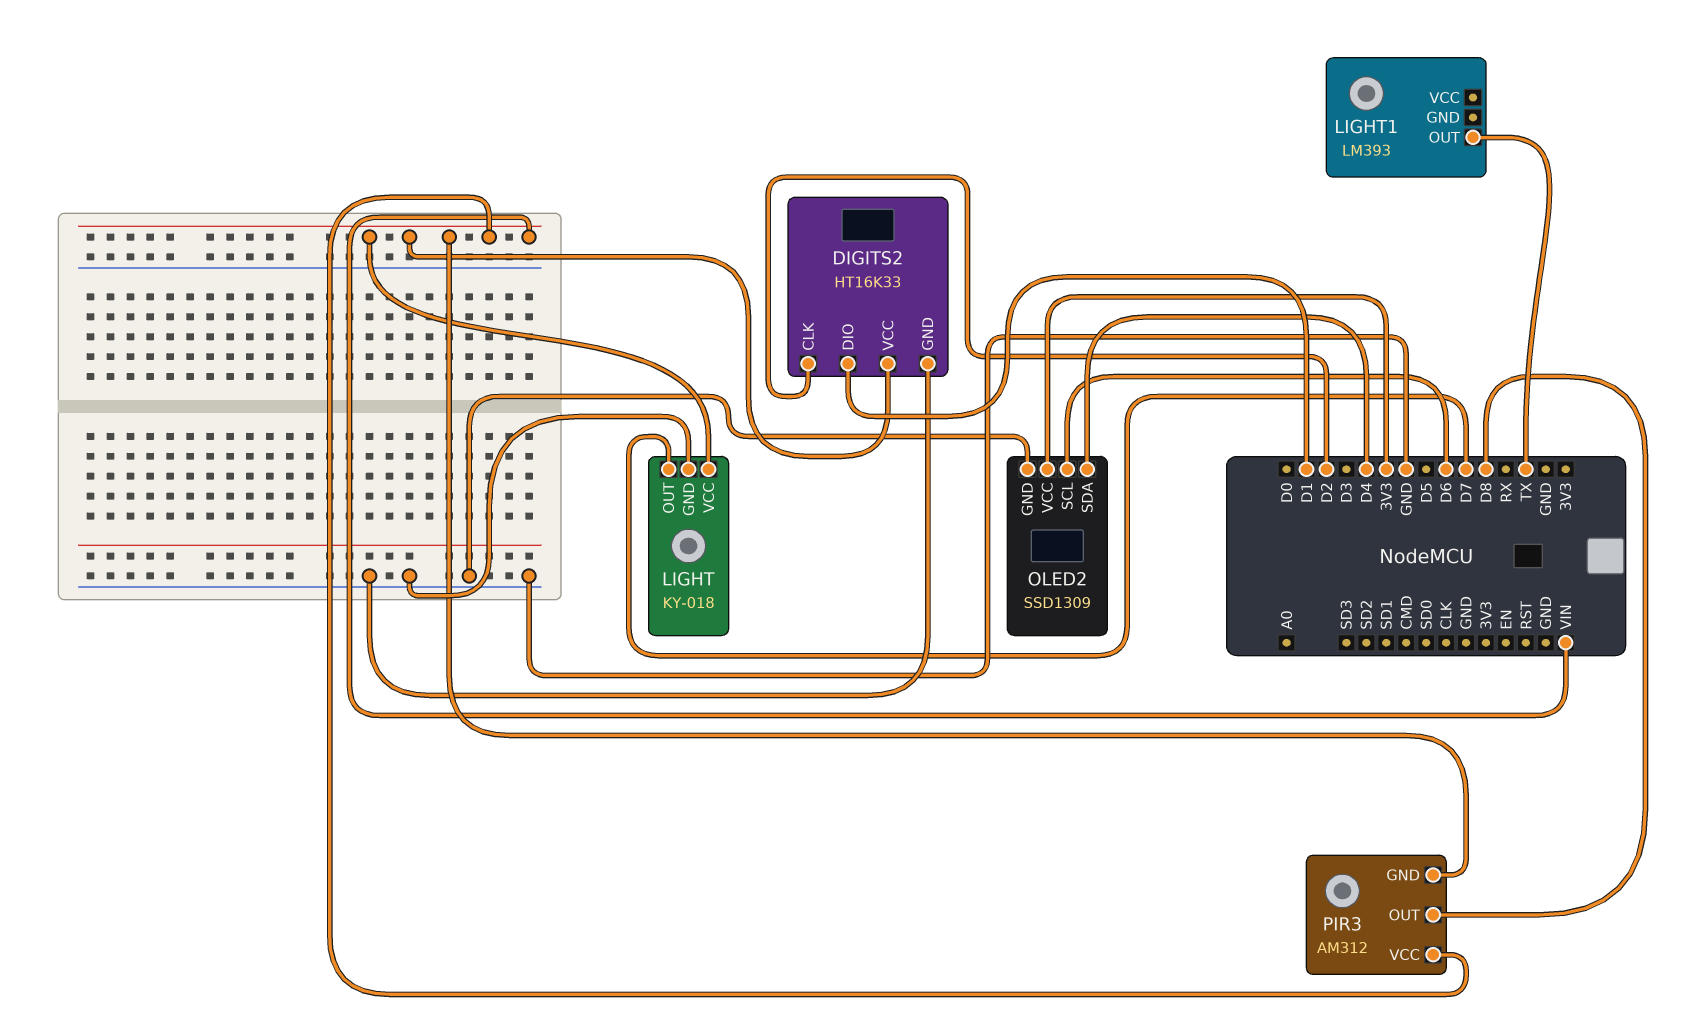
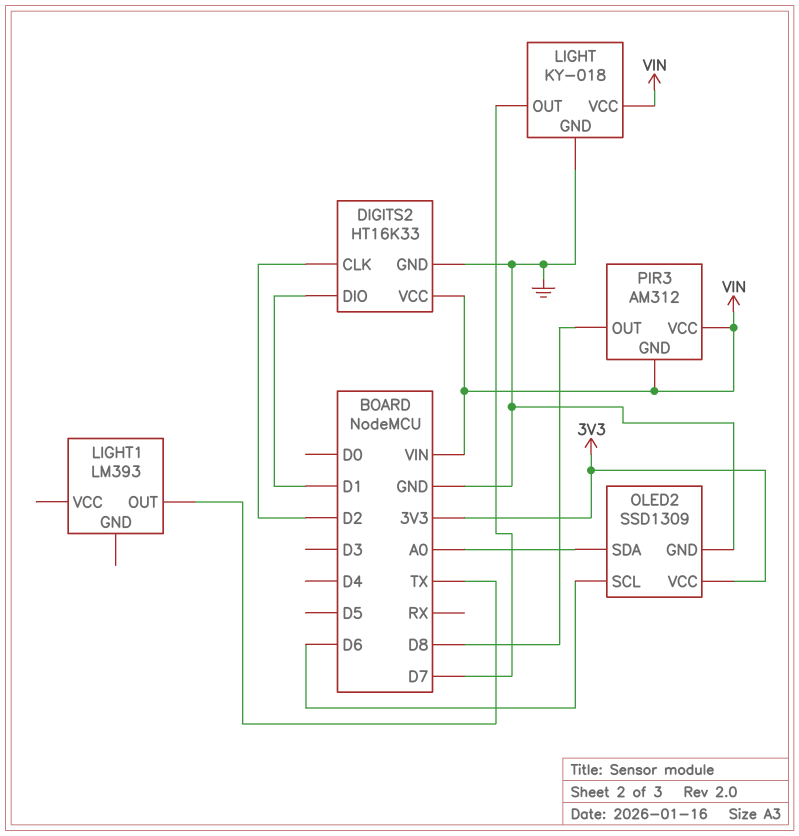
OLED2 pin SDA: D4 -> A0

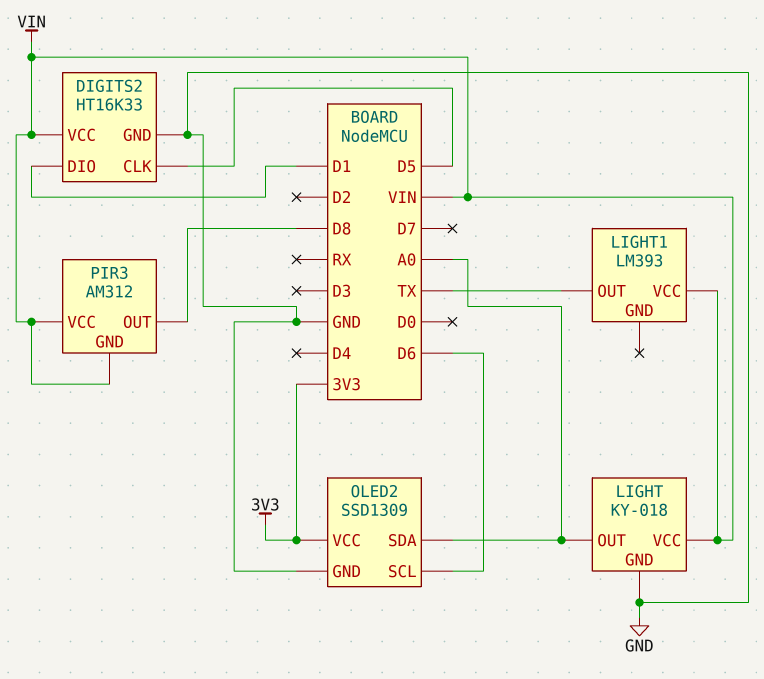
DIGITS2 pin CLK: D2 -> D5
LIGHT pin OUT: D7 -> A0
LIGHT1 pin VCC: none -> VIN

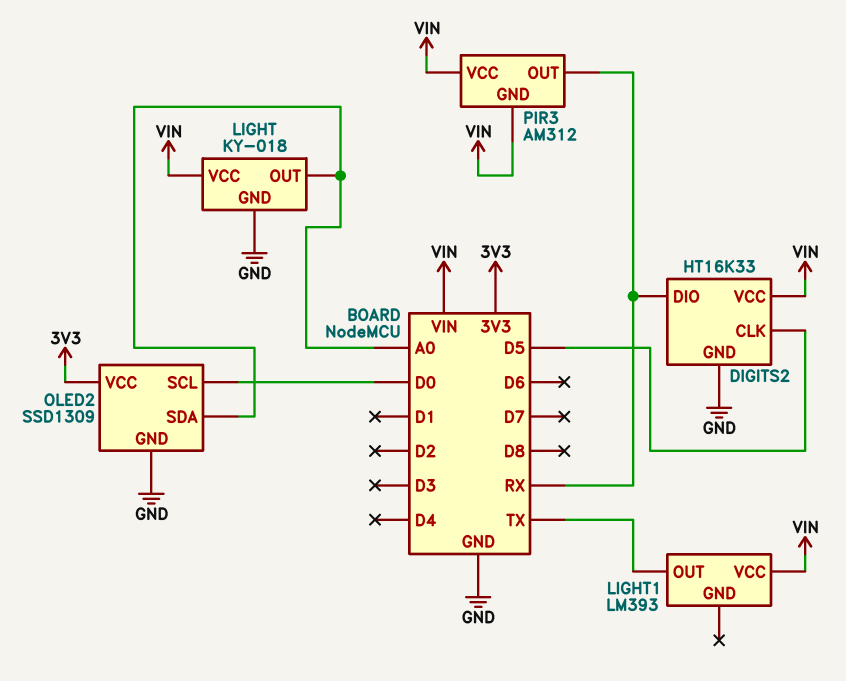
DIGITS2 pin DIO: D1 -> RX
OLED2 pin SCL: D6 -> D0
PIR3 pin OUT: D8 -> RX

